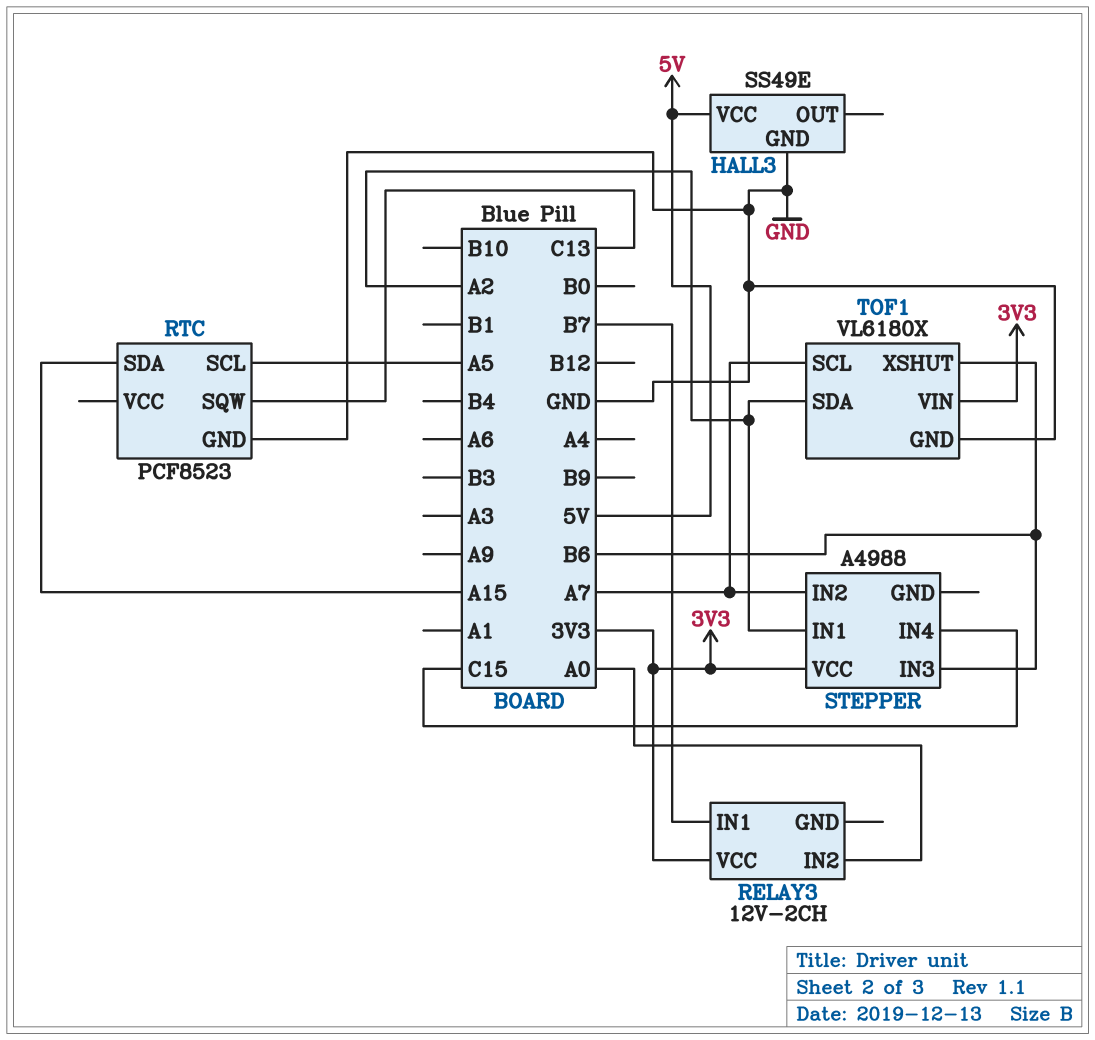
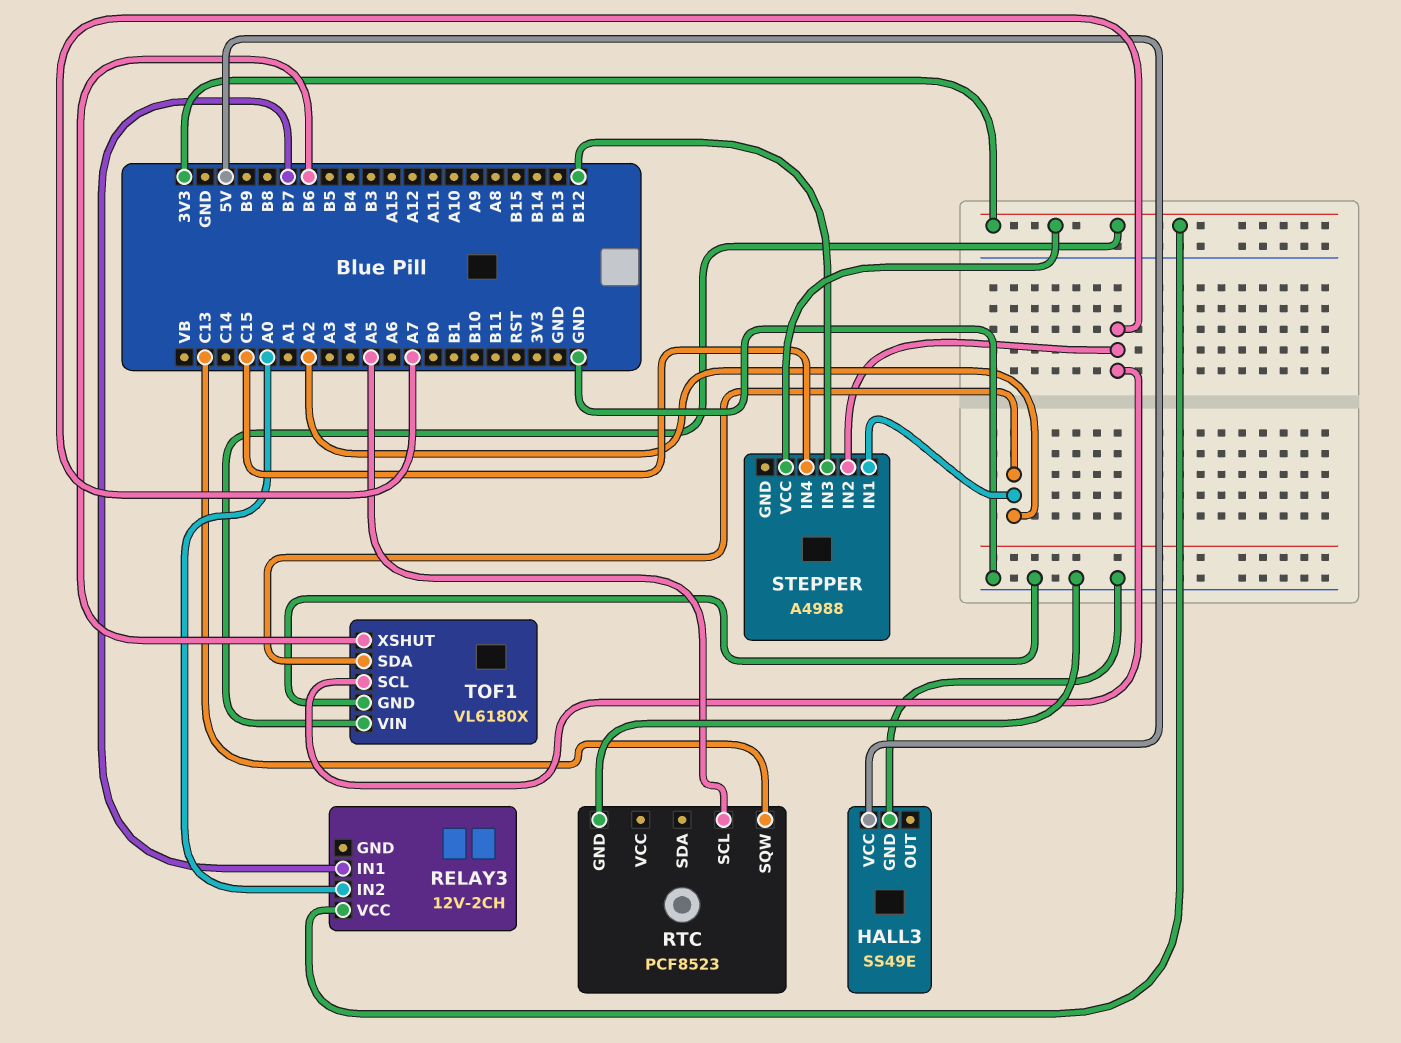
RTC pin SDA: A15 -> none
STEPPER pin IN3: B6 -> B12

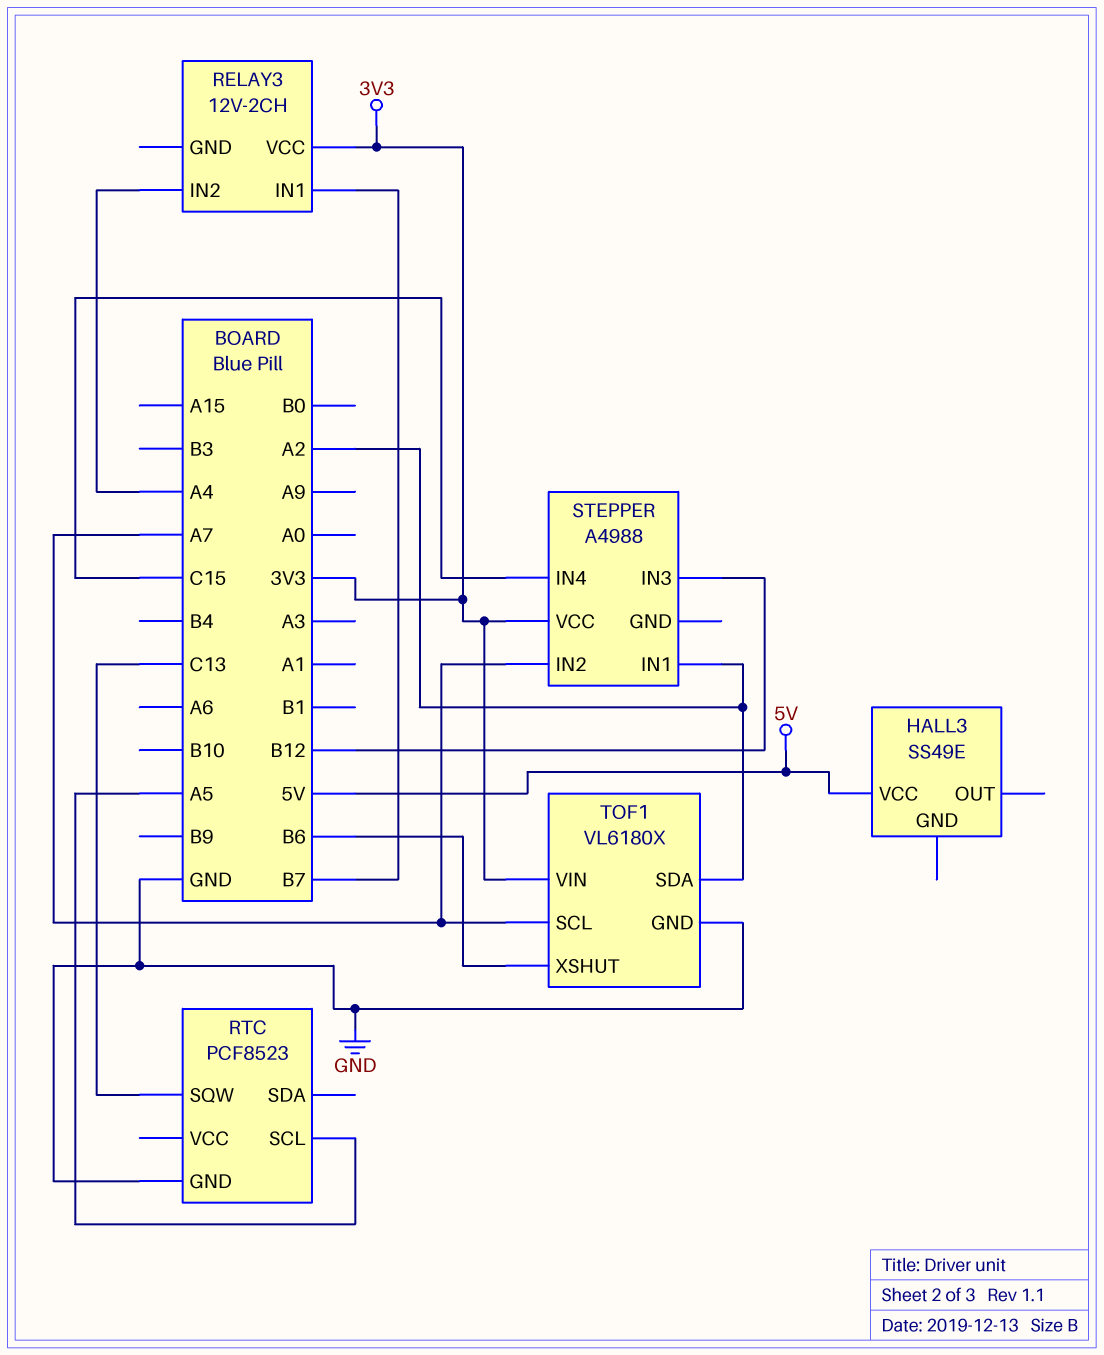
HALL3 pin GND: GND -> none
RELAY3 pin IN2: A0 -> A4

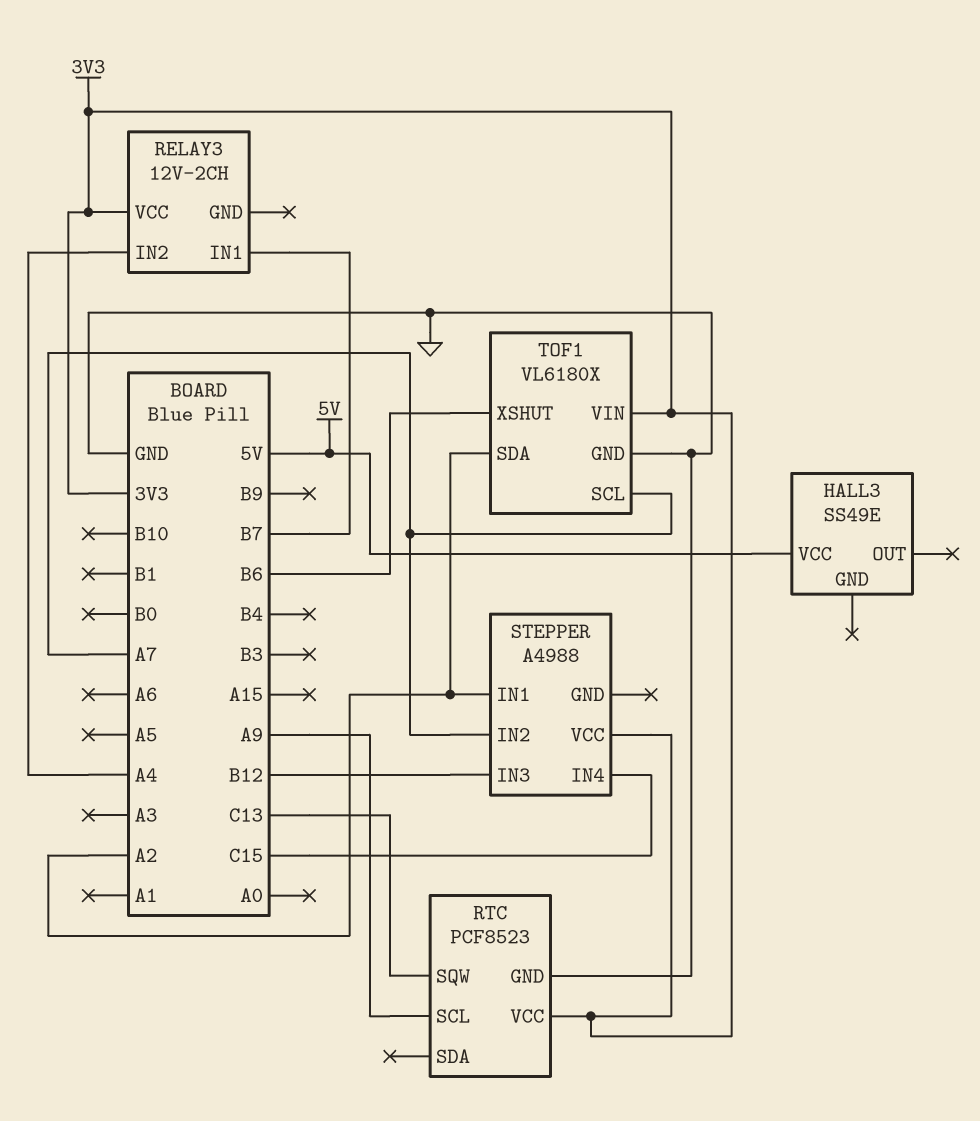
RTC pin SCL: A5 -> A9
RTC pin VCC: none -> 3V3

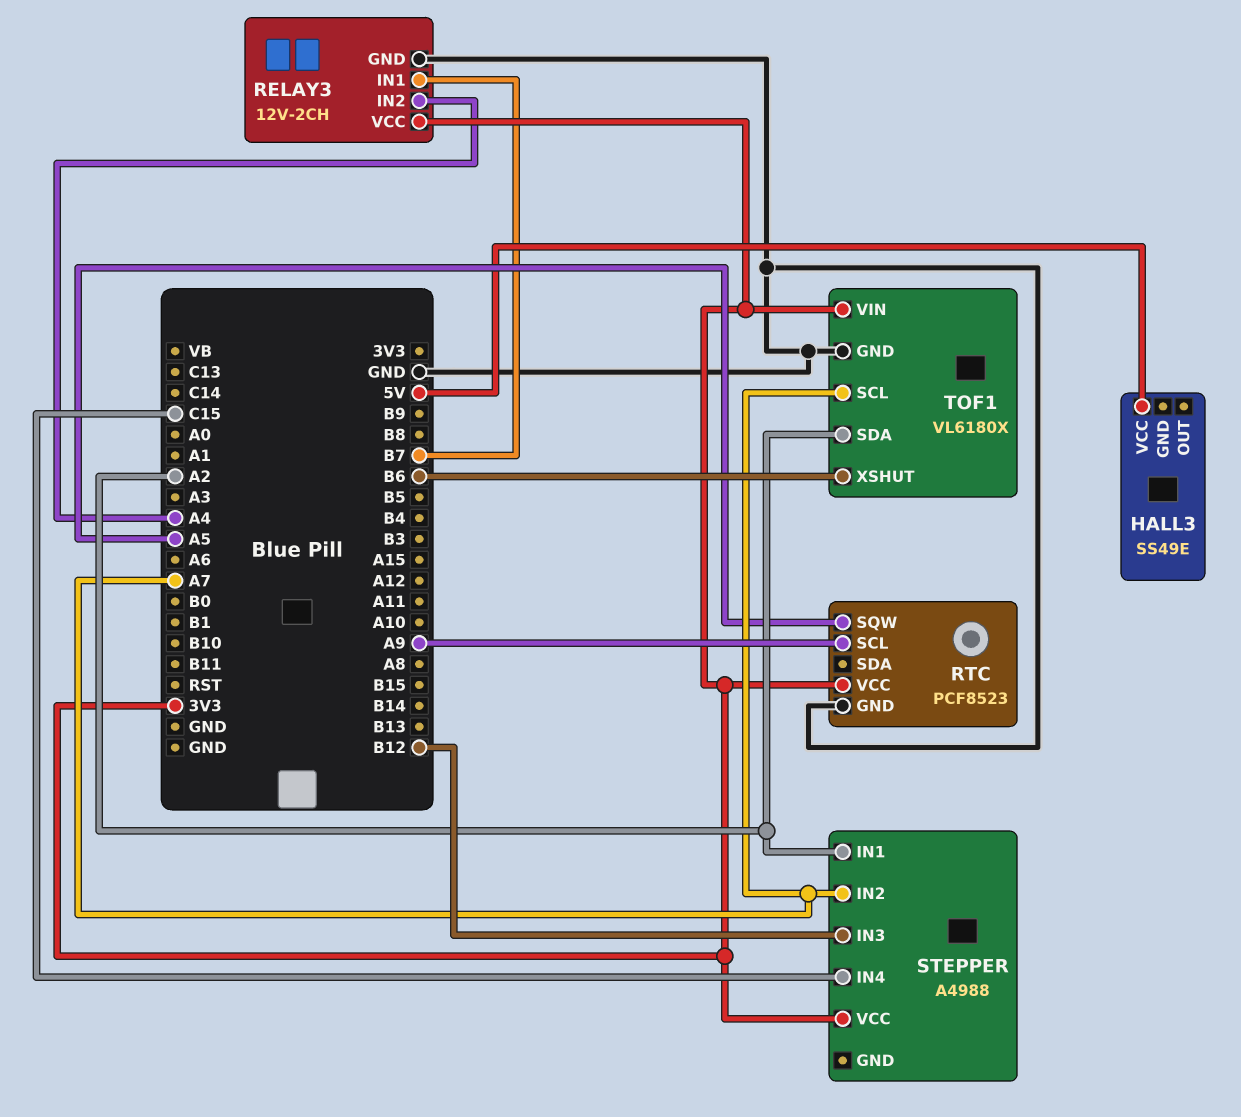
RELAY3 pin GND: none -> GND
RTC pin SQW: C13 -> A5

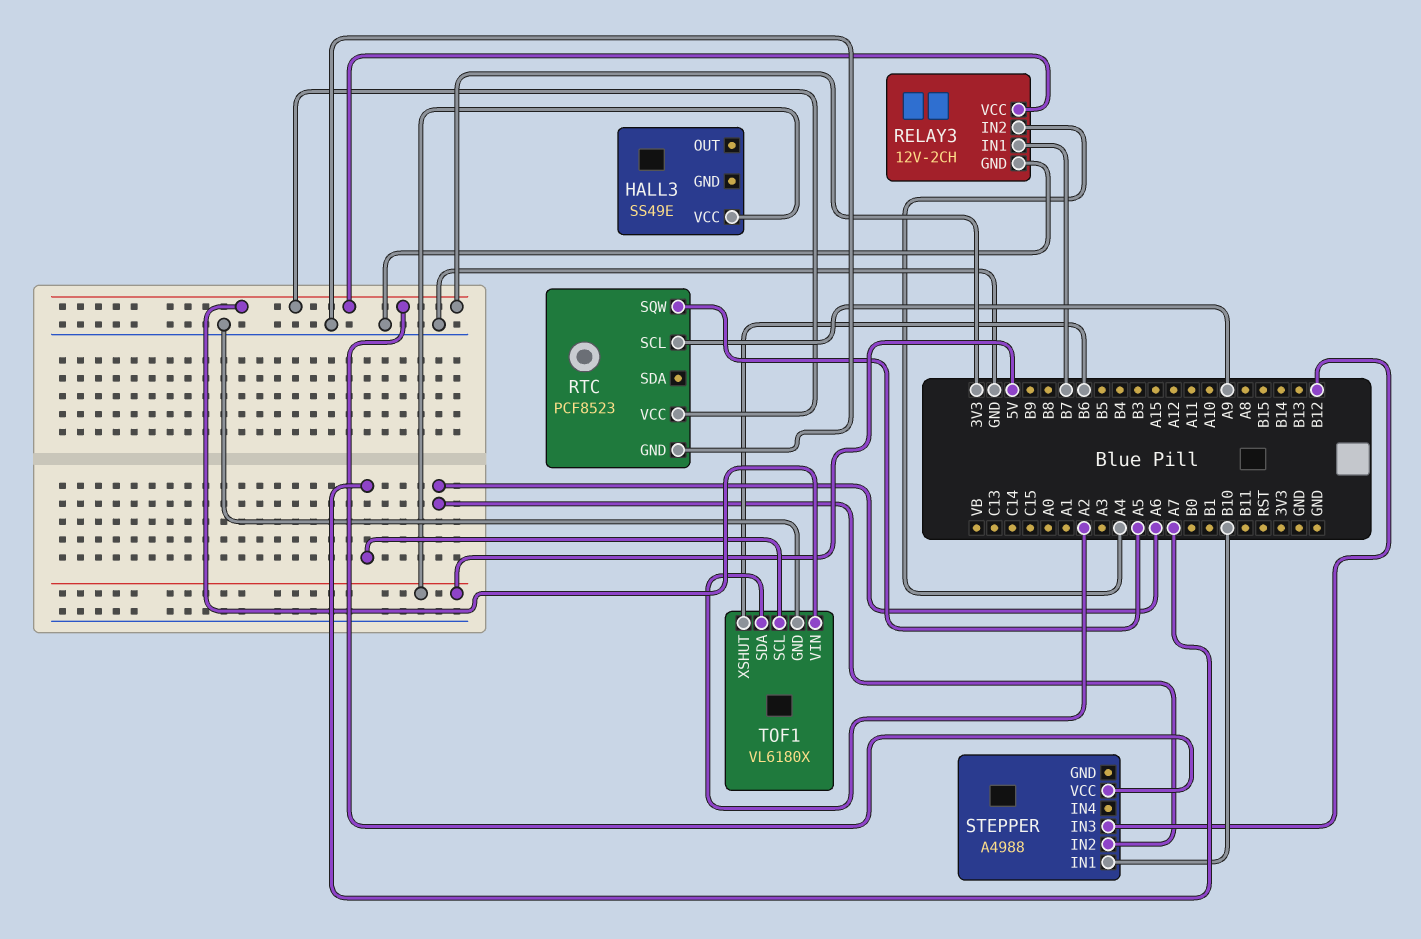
STEPPER pin IN1: A2 -> B10
STEPPER pin IN2: A7 -> A6
STEPPER pin IN4: C15 -> none

